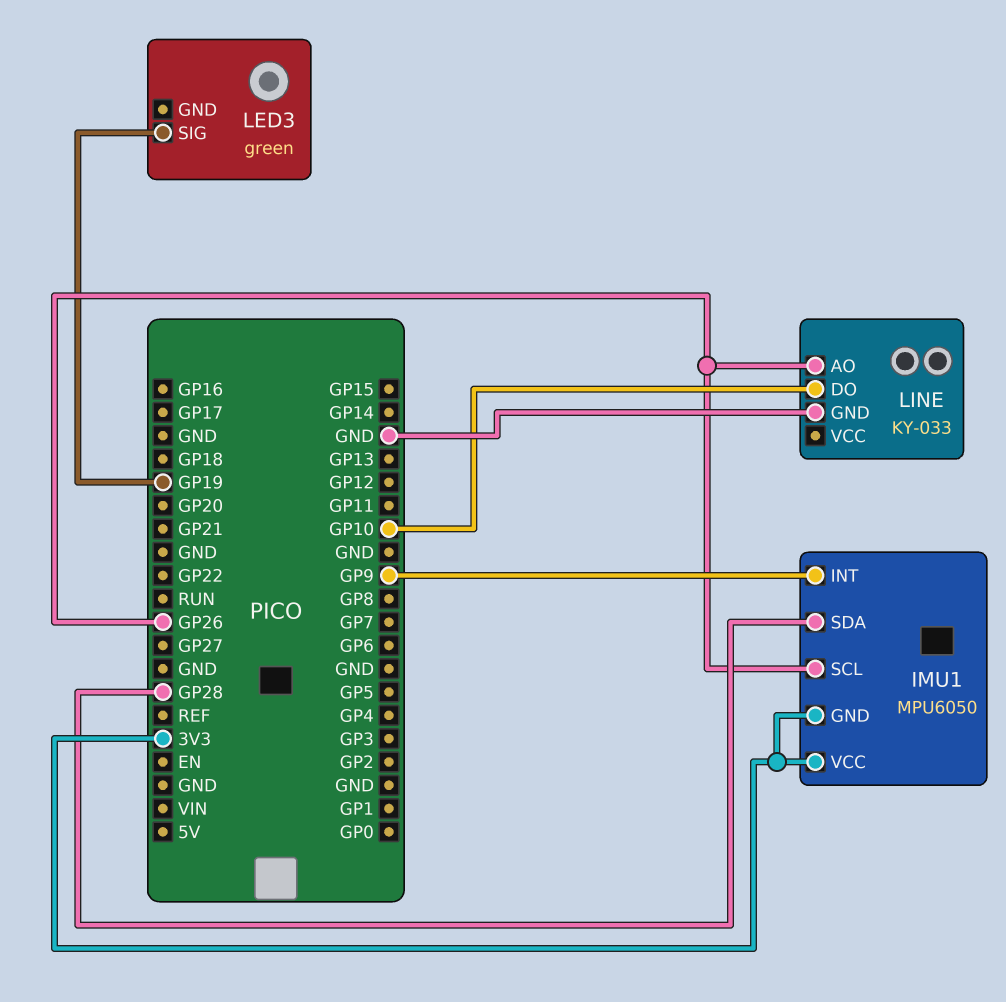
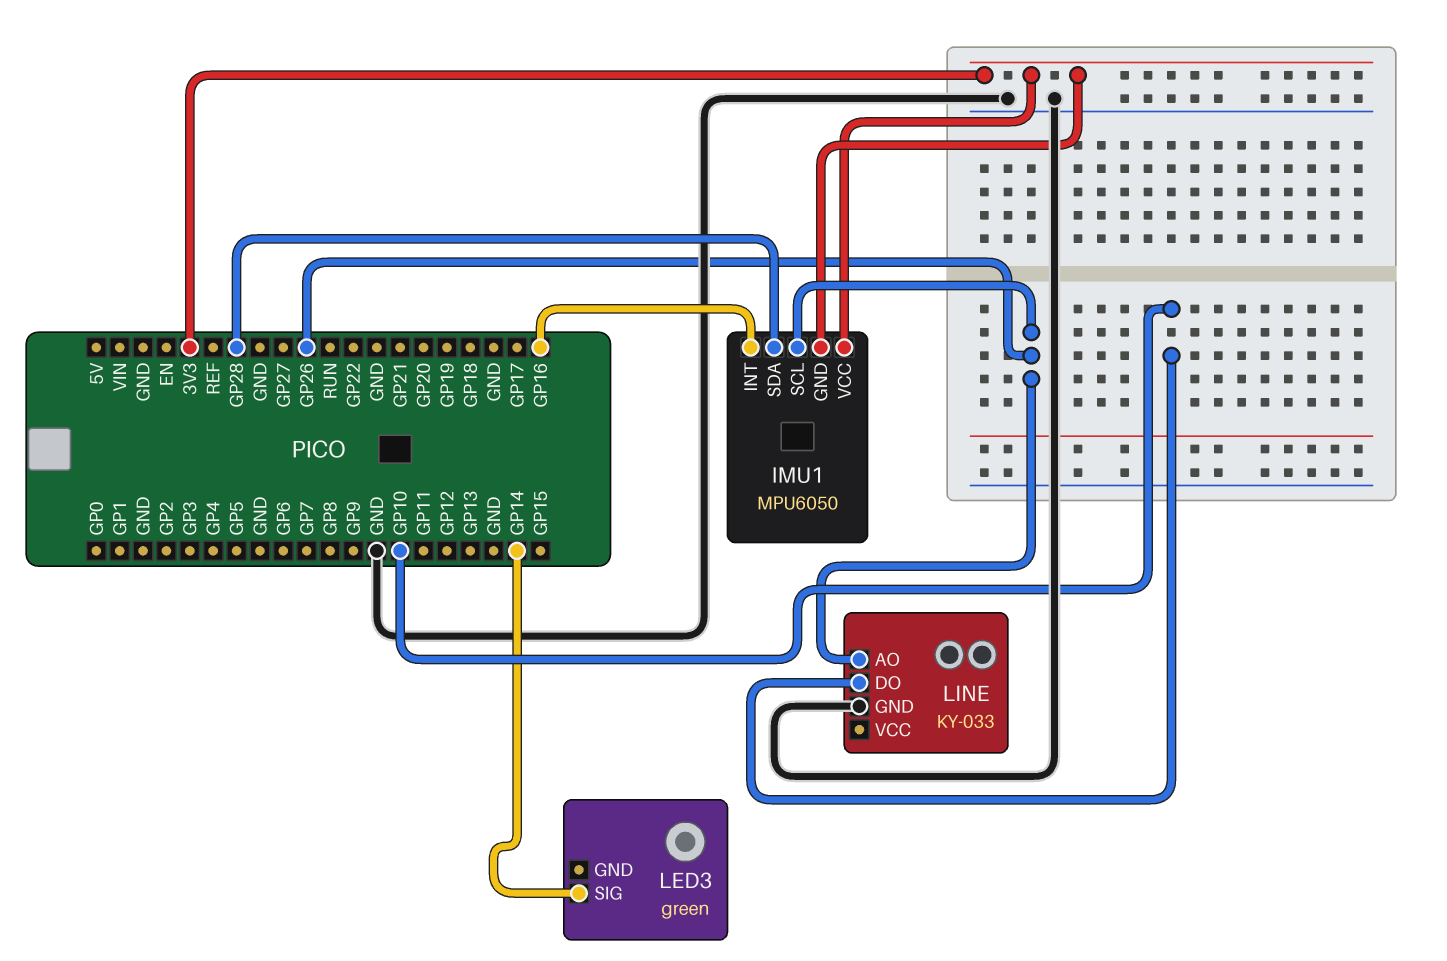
IMU1 pin INT: GP9 -> GP16
LED3 pin SIG: GP19 -> GP14

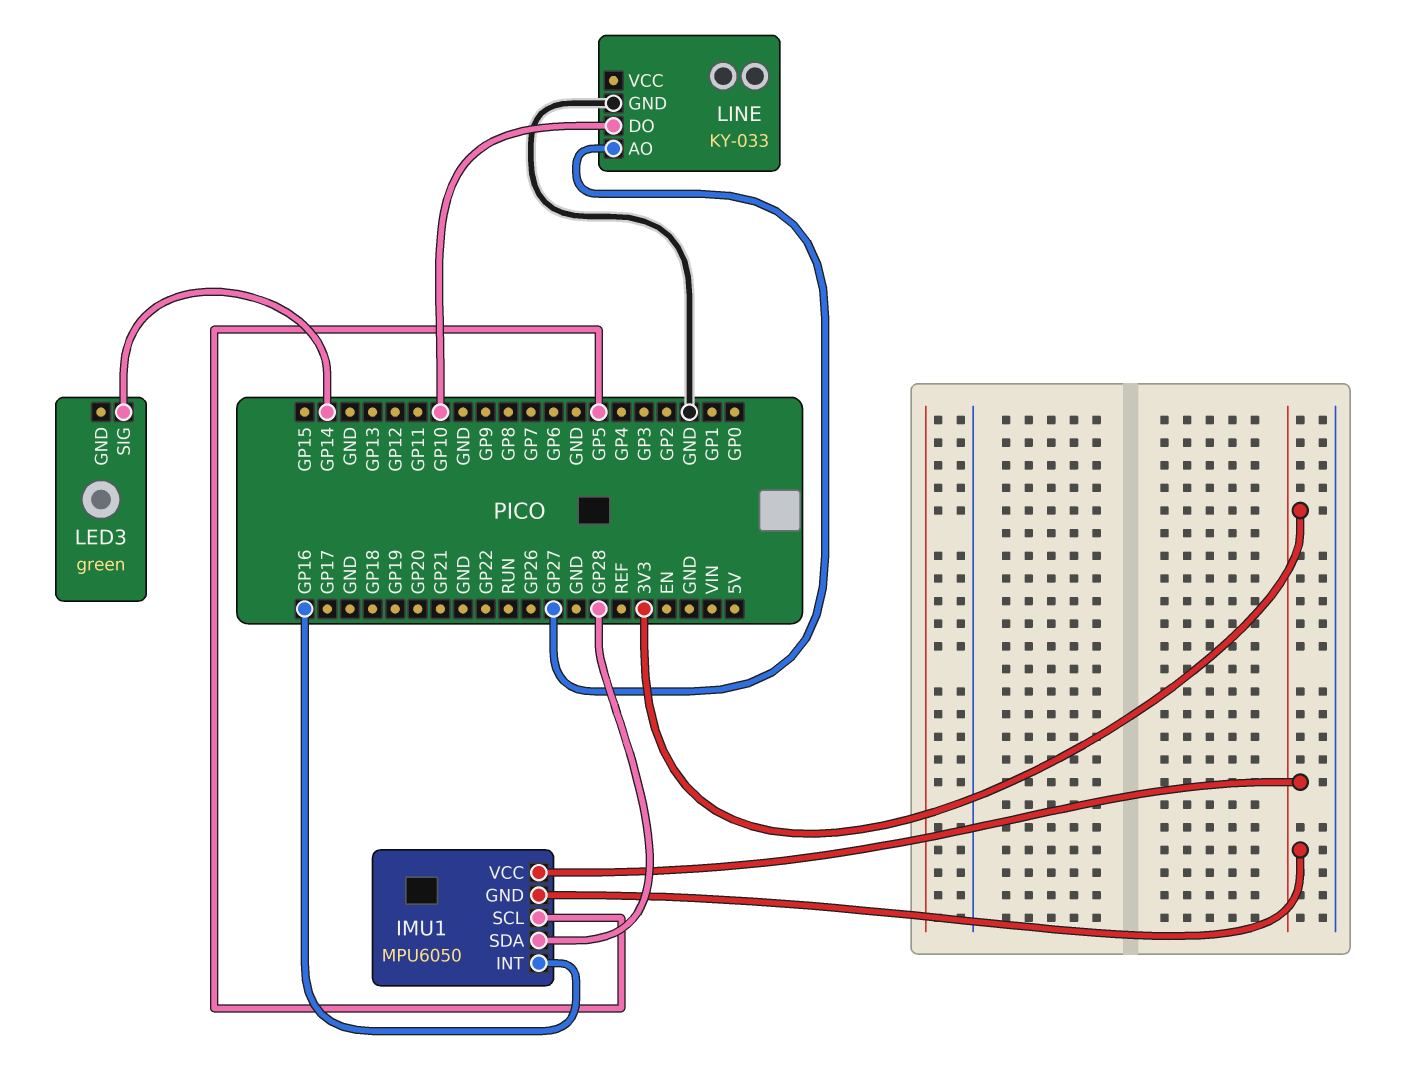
IMU1 pin SCL: GP26 -> GP5
LINE pin AO: GP26 -> GP27

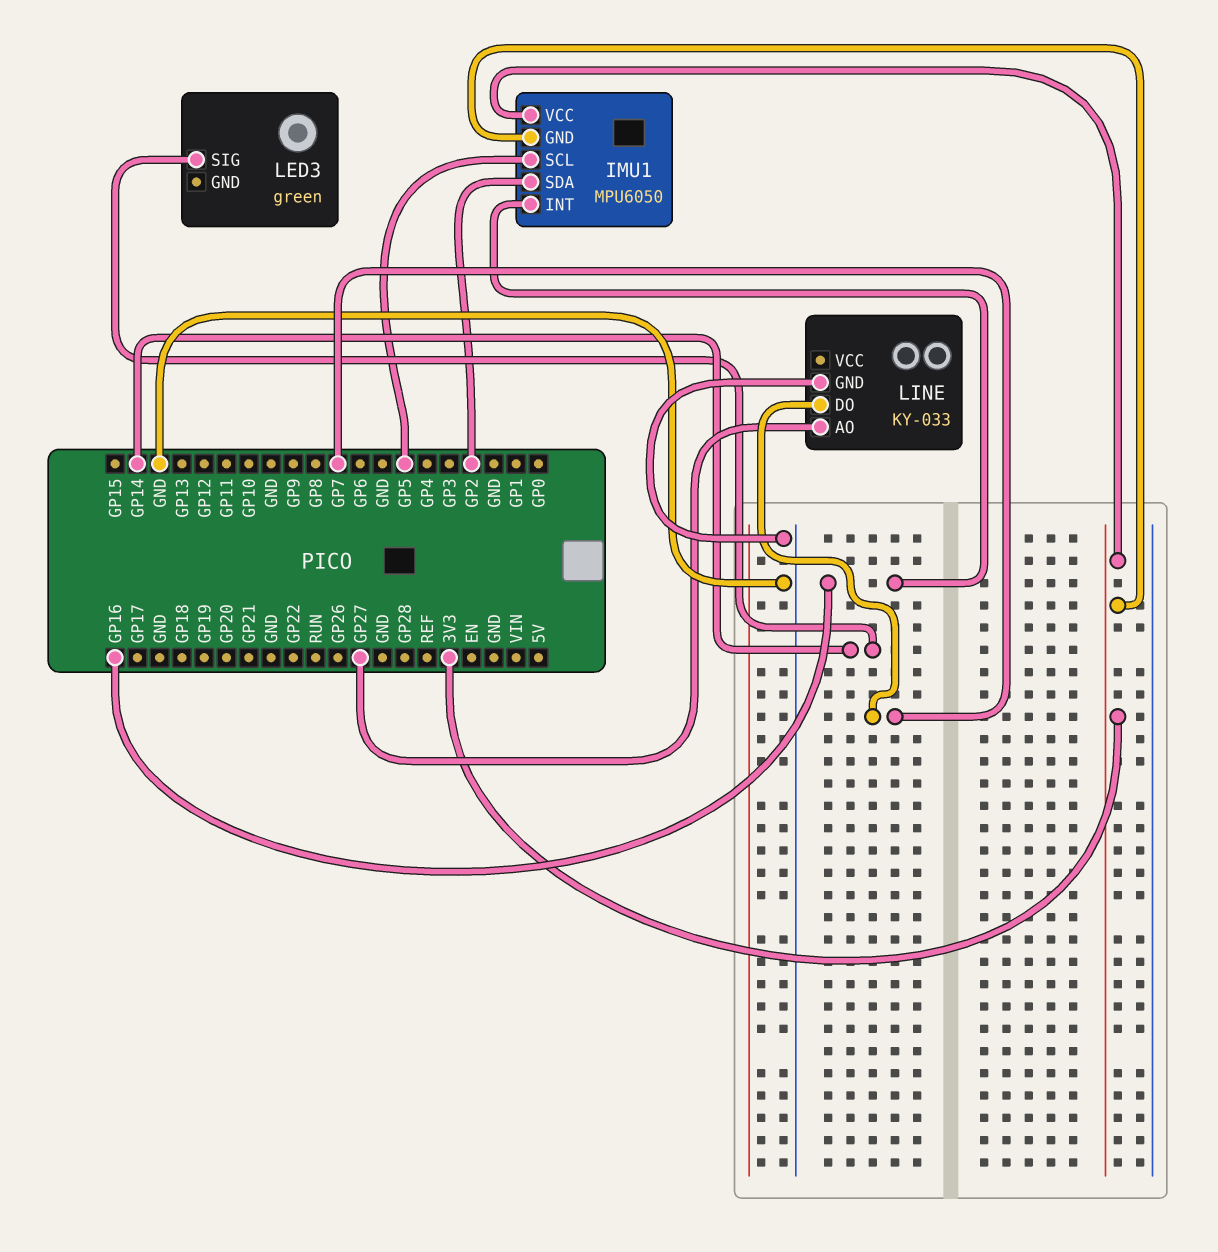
IMU1 pin SDA: GP28 -> GP2
LINE pin DO: GP10 -> GP7

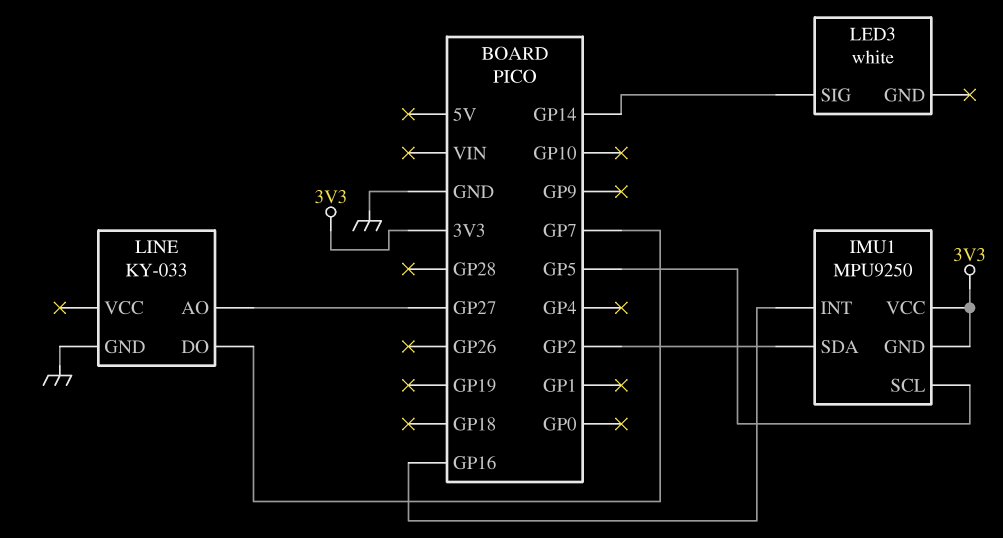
IMU1: MPU6050 -> MPU9250
LED3: green -> white

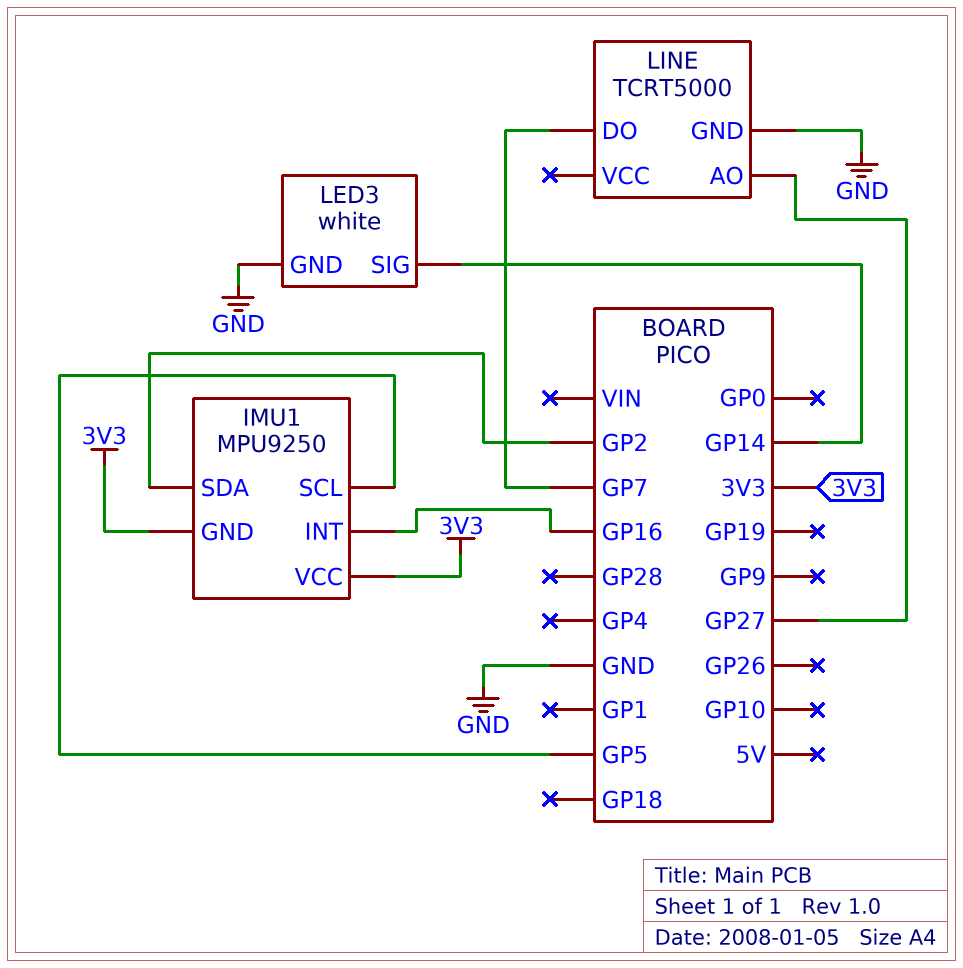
LED3 pin GND: none -> GND
LINE: KY-033 -> TCRT5000

